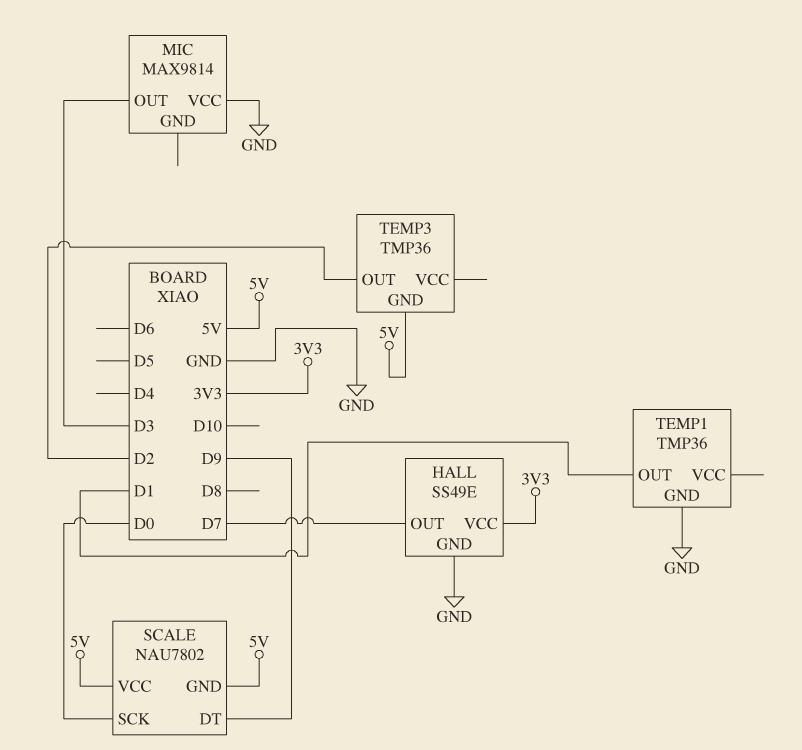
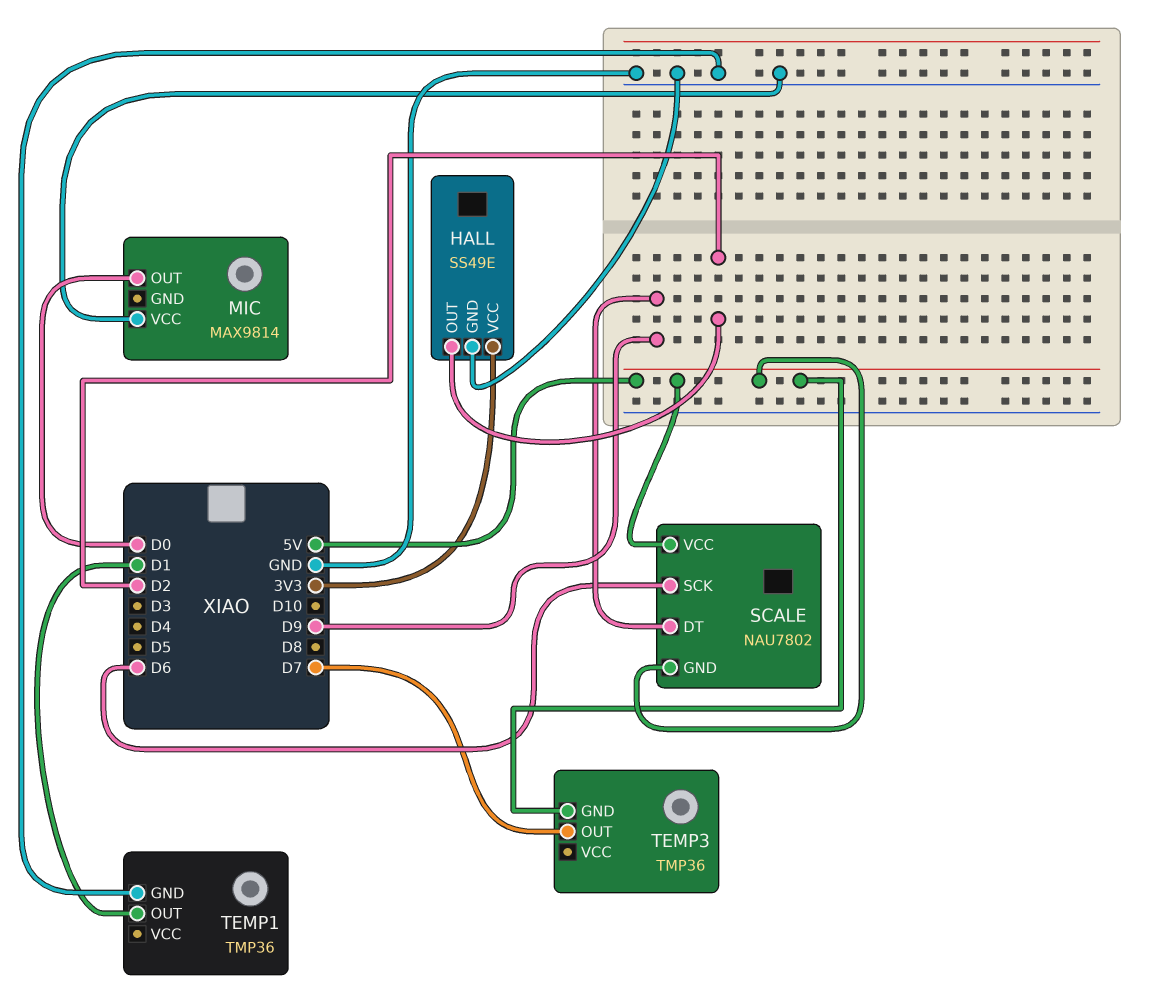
HALL pin OUT: D7 -> D2
MIC pin OUT: D3 -> D0
SCALE pin SCK: D0 -> D6
TEMP3 pin OUT: D2 -> D7

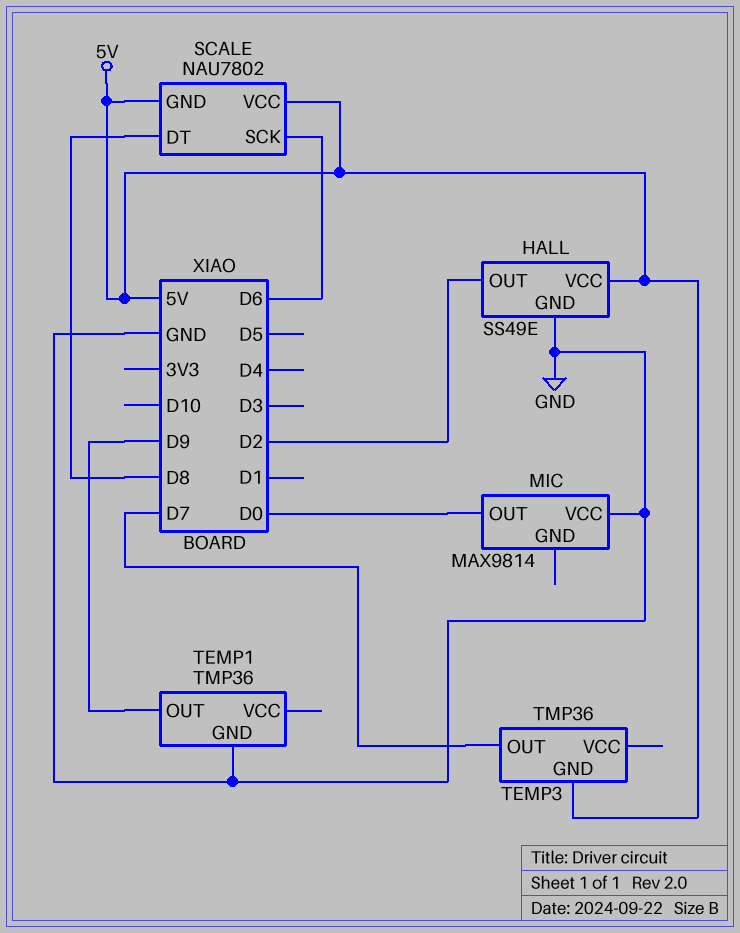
HALL pin VCC: 3V3 -> 5V
SCALE pin DT: D9 -> D8
TEMP1 pin OUT: D1 -> D9

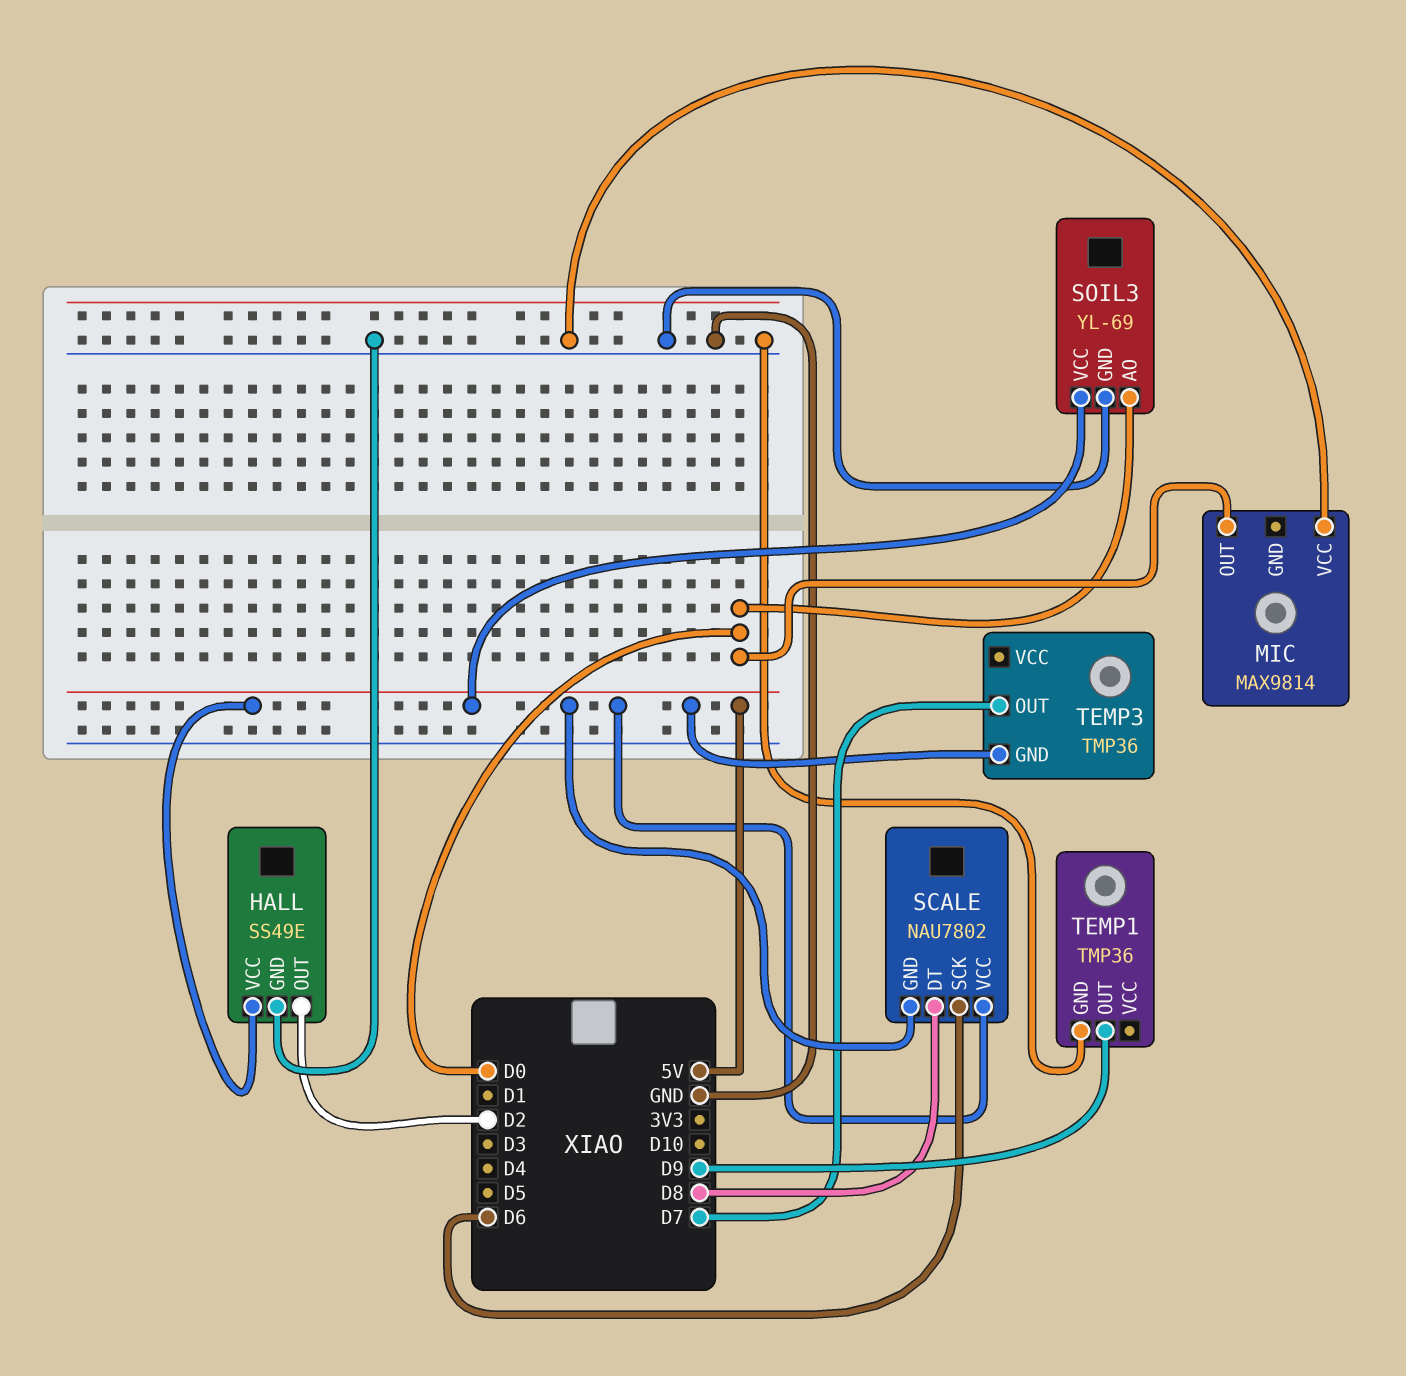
SOIL3: none -> YL-69
SOIL3 pin AO: none -> D0
SOIL3 pin GND: none -> GND
SOIL3 pin VCC: none -> 5V

